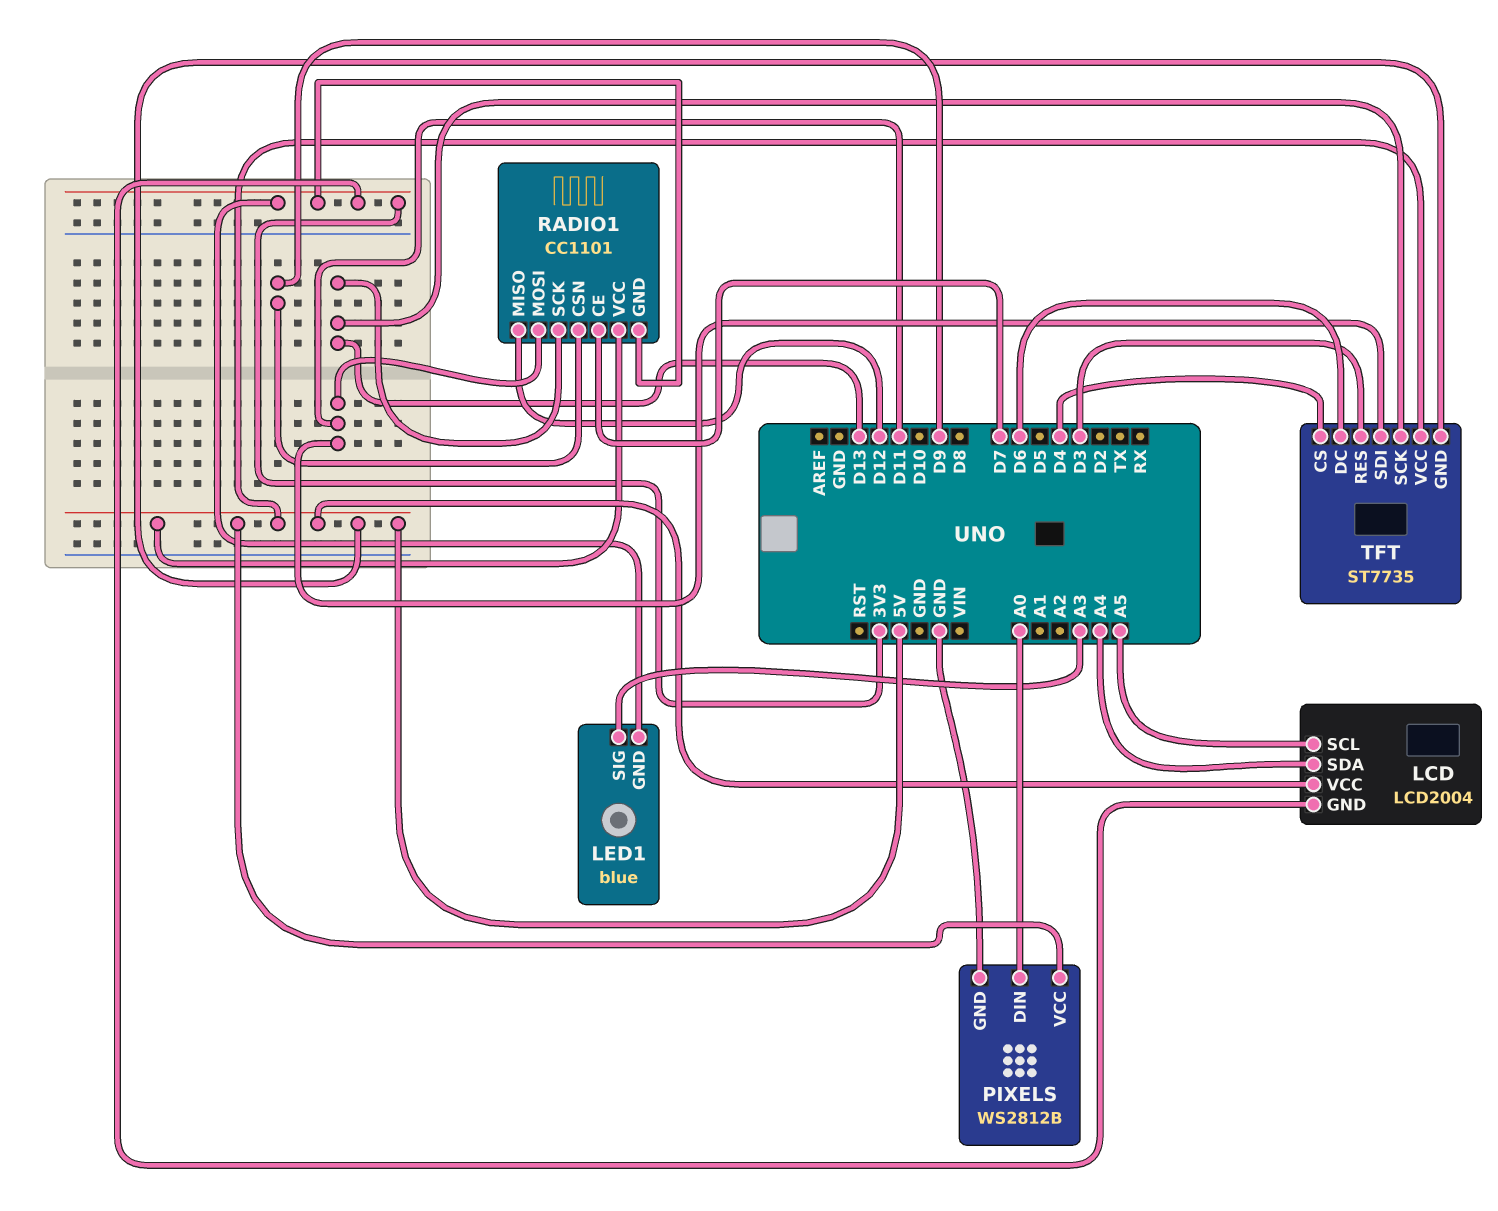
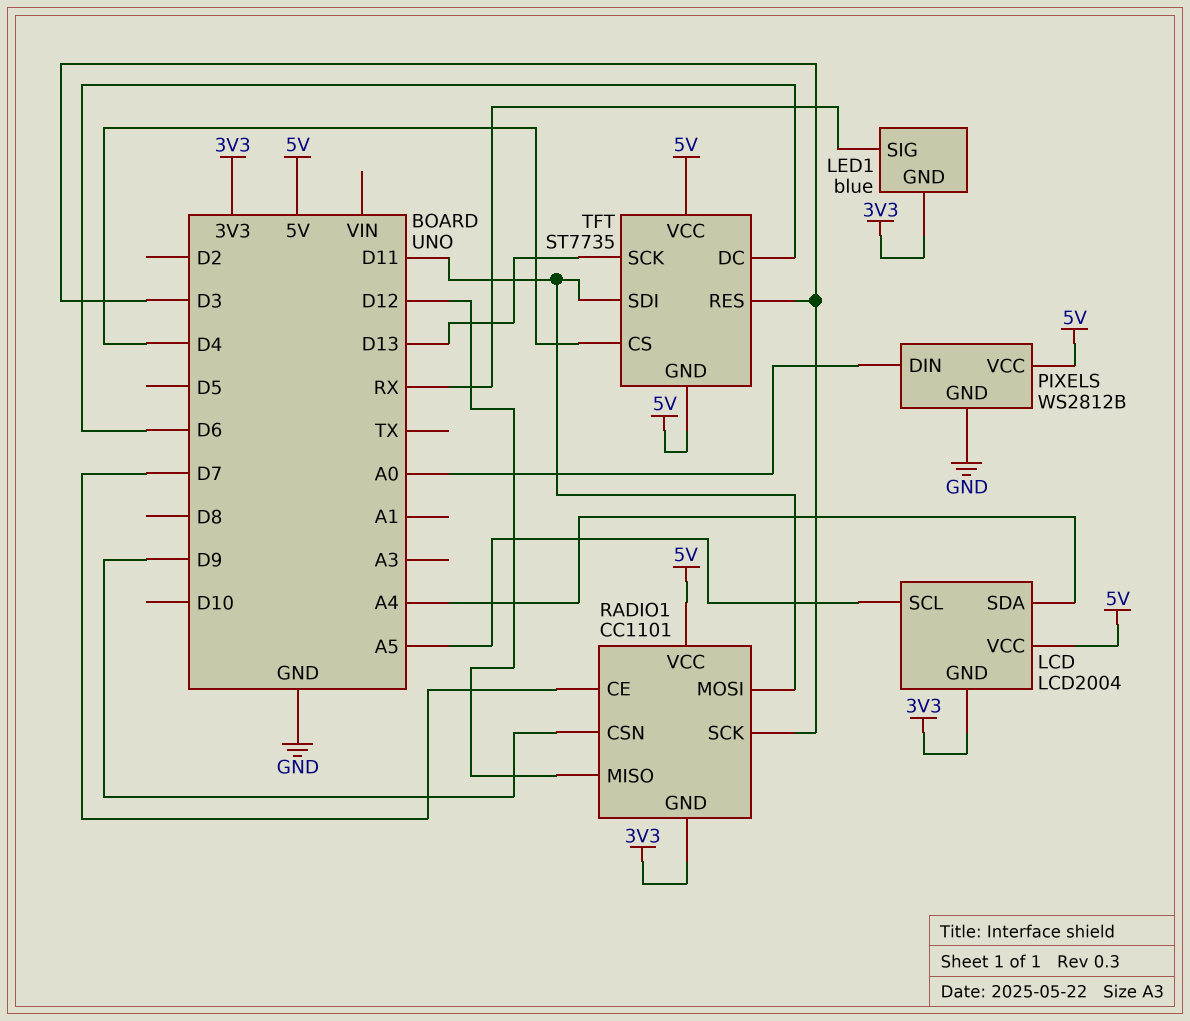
LED1 pin SIG: A3 -> RX
RADIO1 pin SCK: D13 -> D3

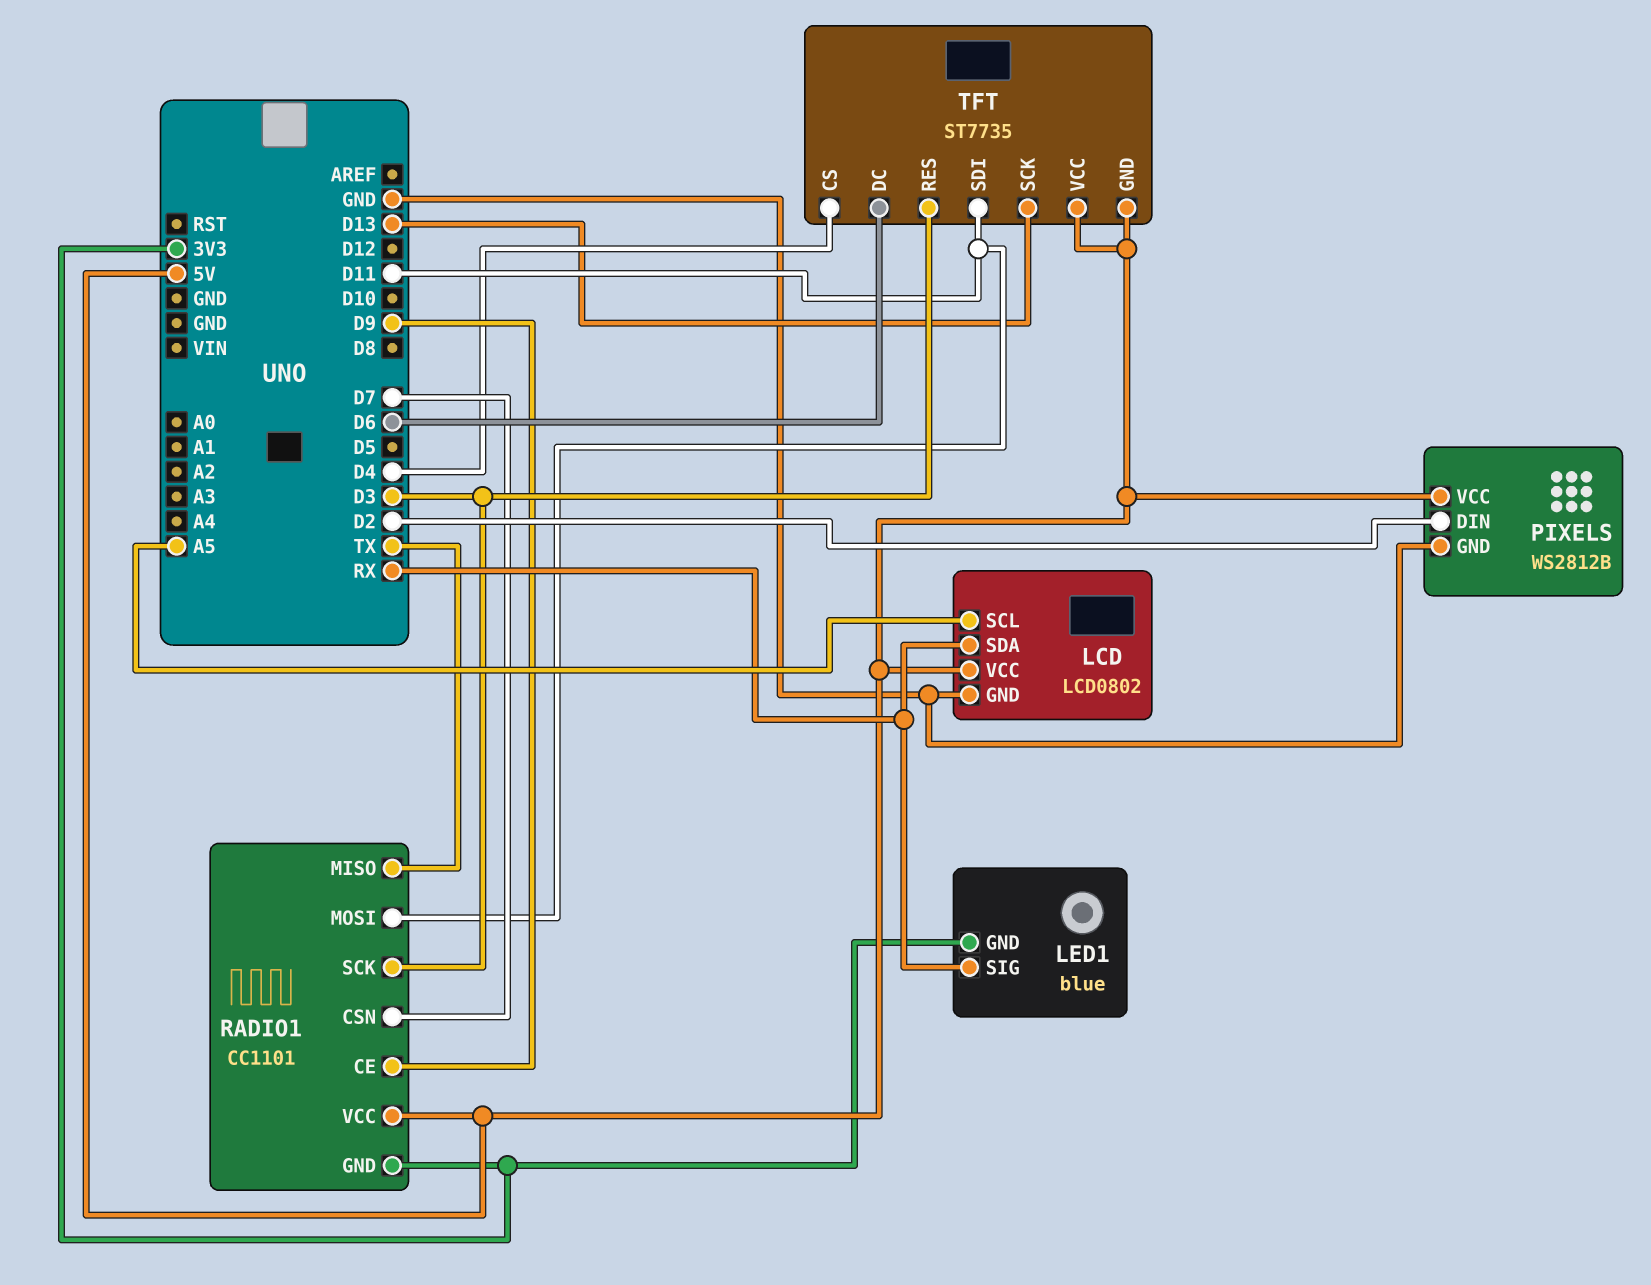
LCD: LCD2004 -> LCD0802
LCD pin GND: 3V3 -> GND
LCD pin SDA: A4 -> RX
PIXELS pin DIN: A0 -> D2
RADIO1 pin CE: D7 -> D9
RADIO1 pin CSN: D9 -> D7
RADIO1 pin MISO: D12 -> TX

